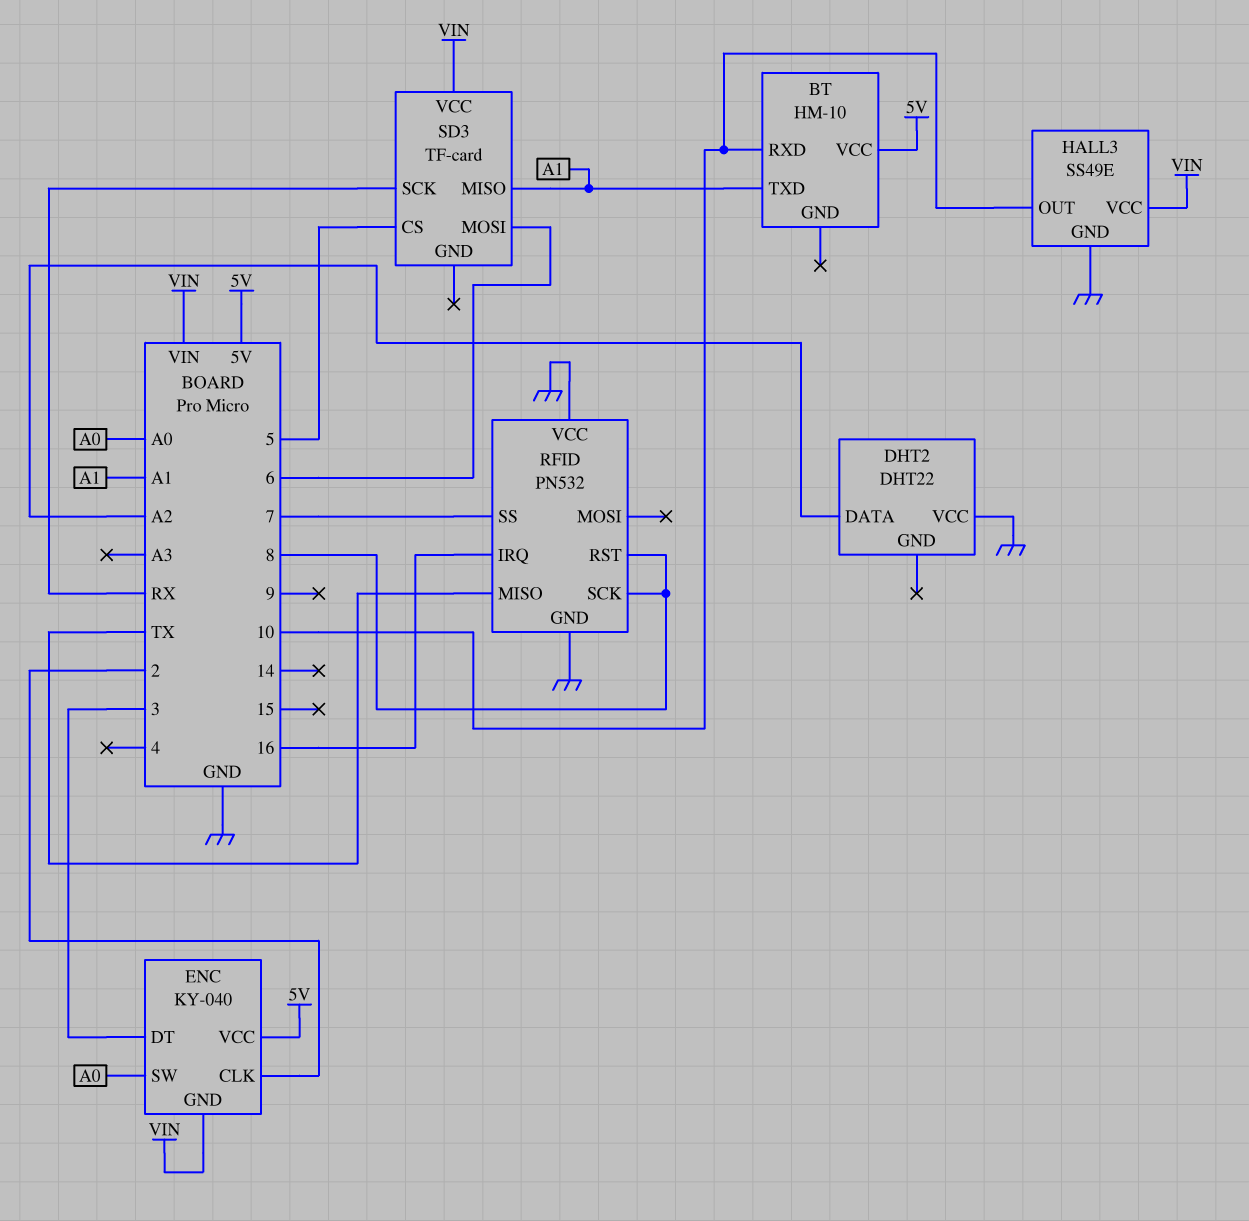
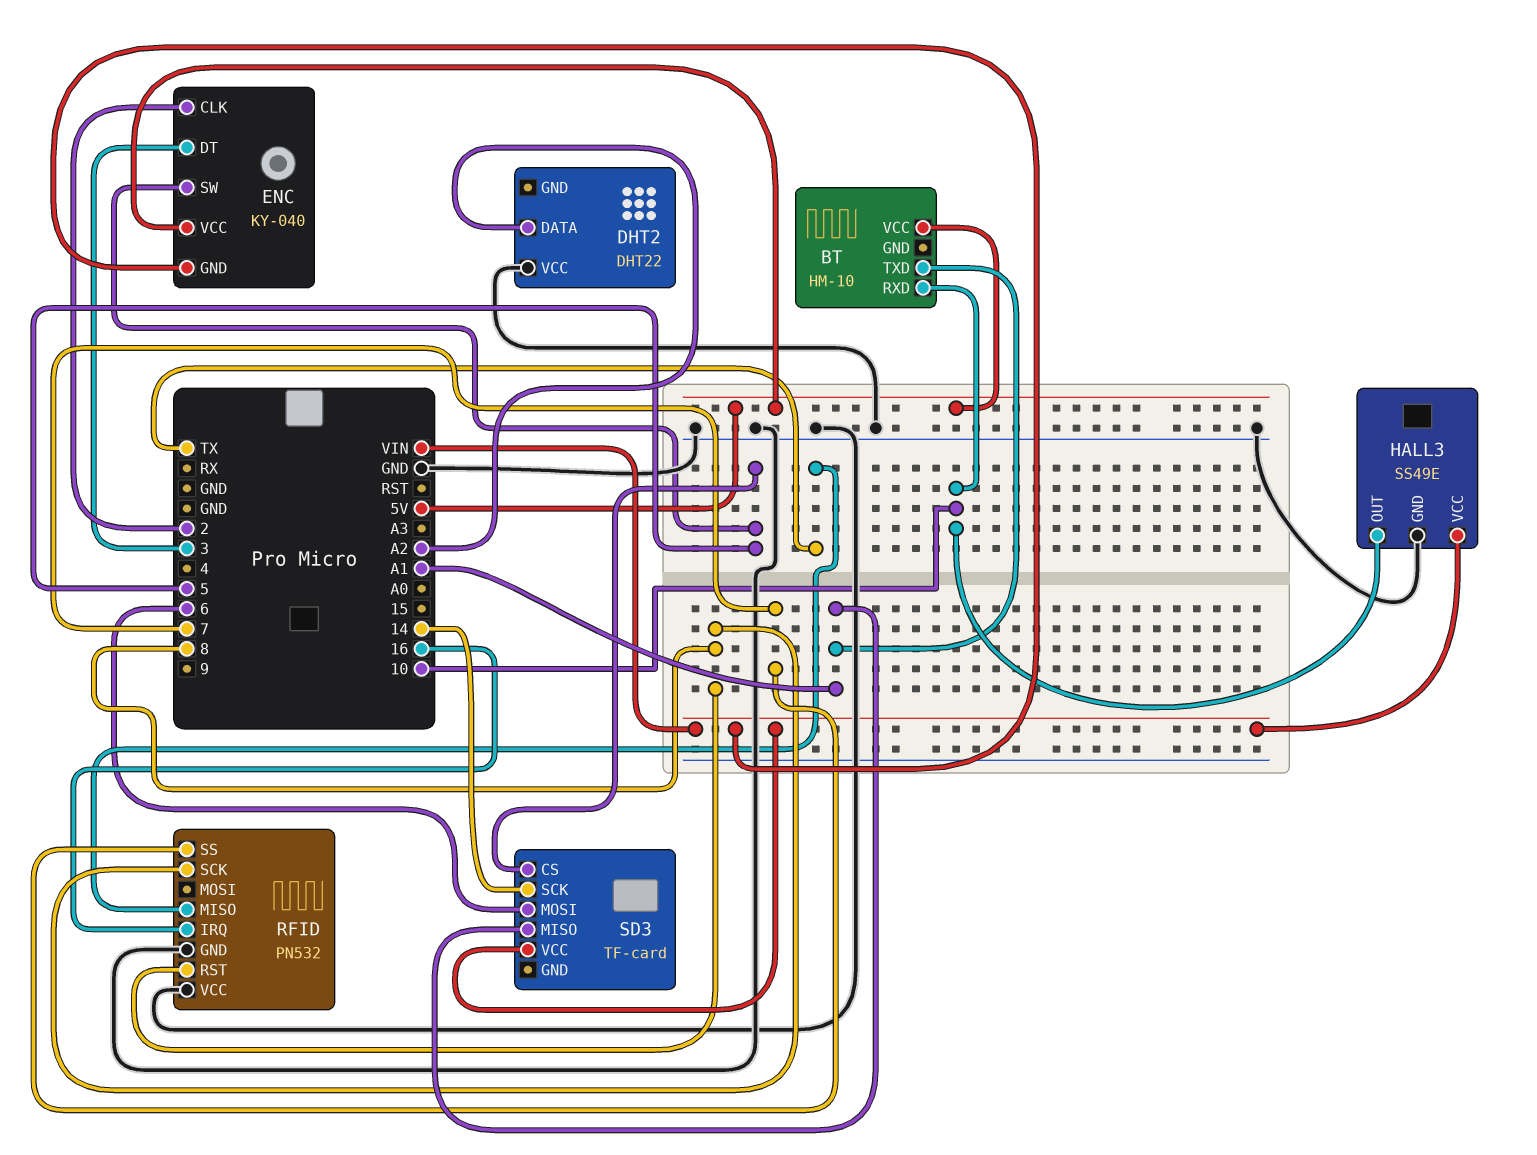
ENC pin SW: A0 -> 5
SD3 pin SCK: RX -> 14

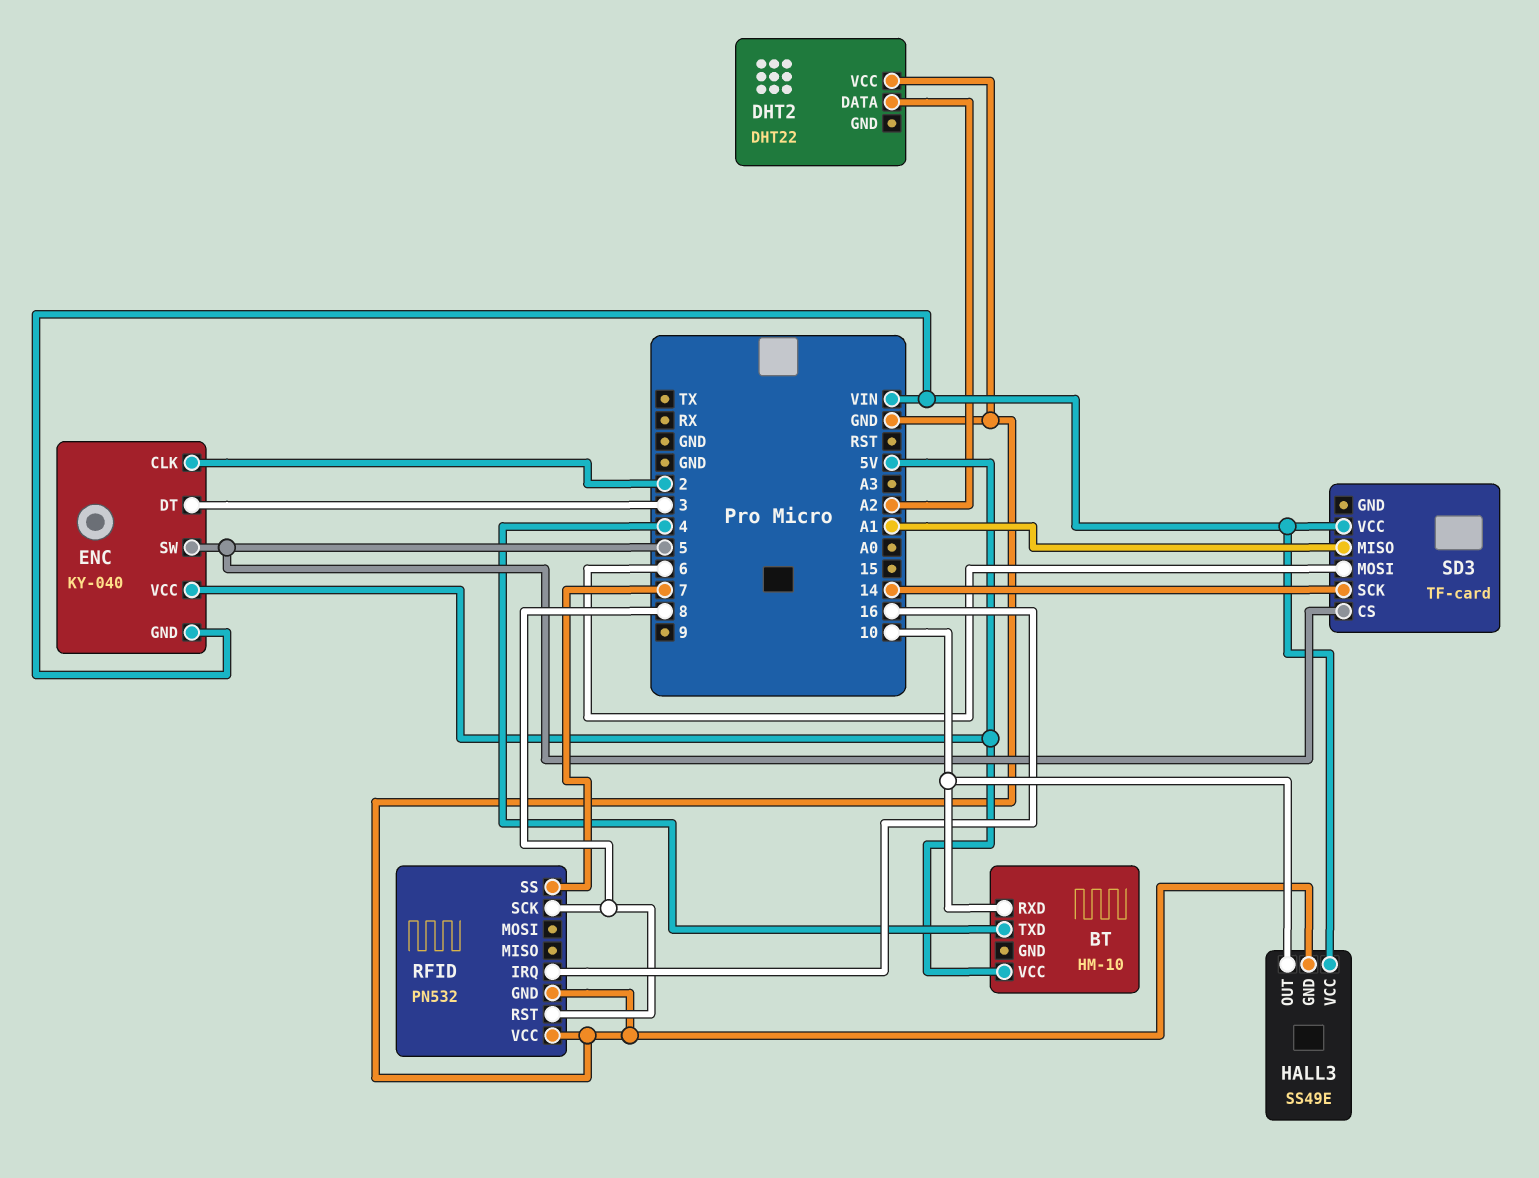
BT pin TXD: A1 -> 4
RFID pin MISO: TX -> none

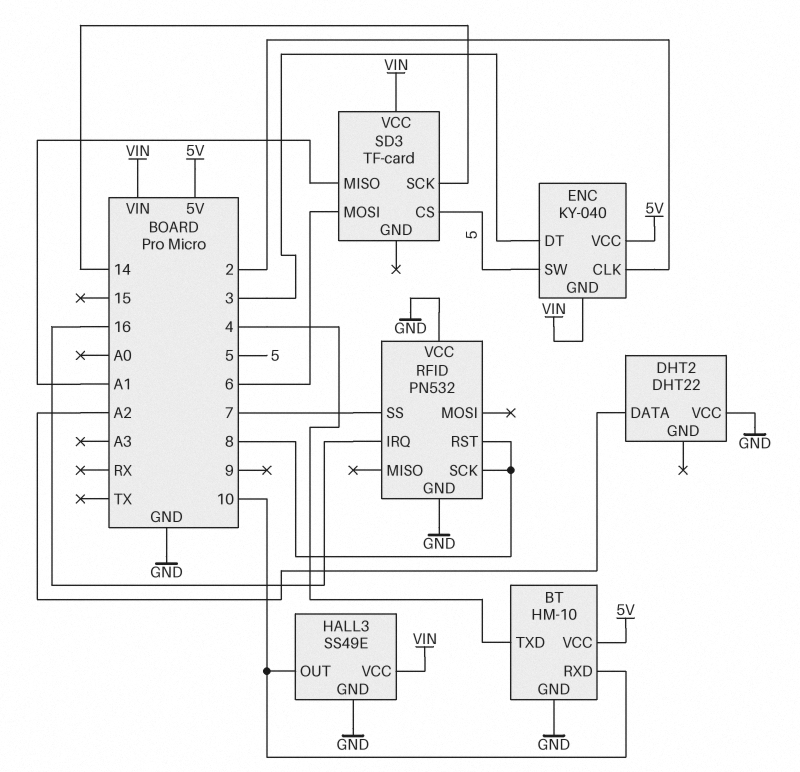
BT pin GND: none -> GND

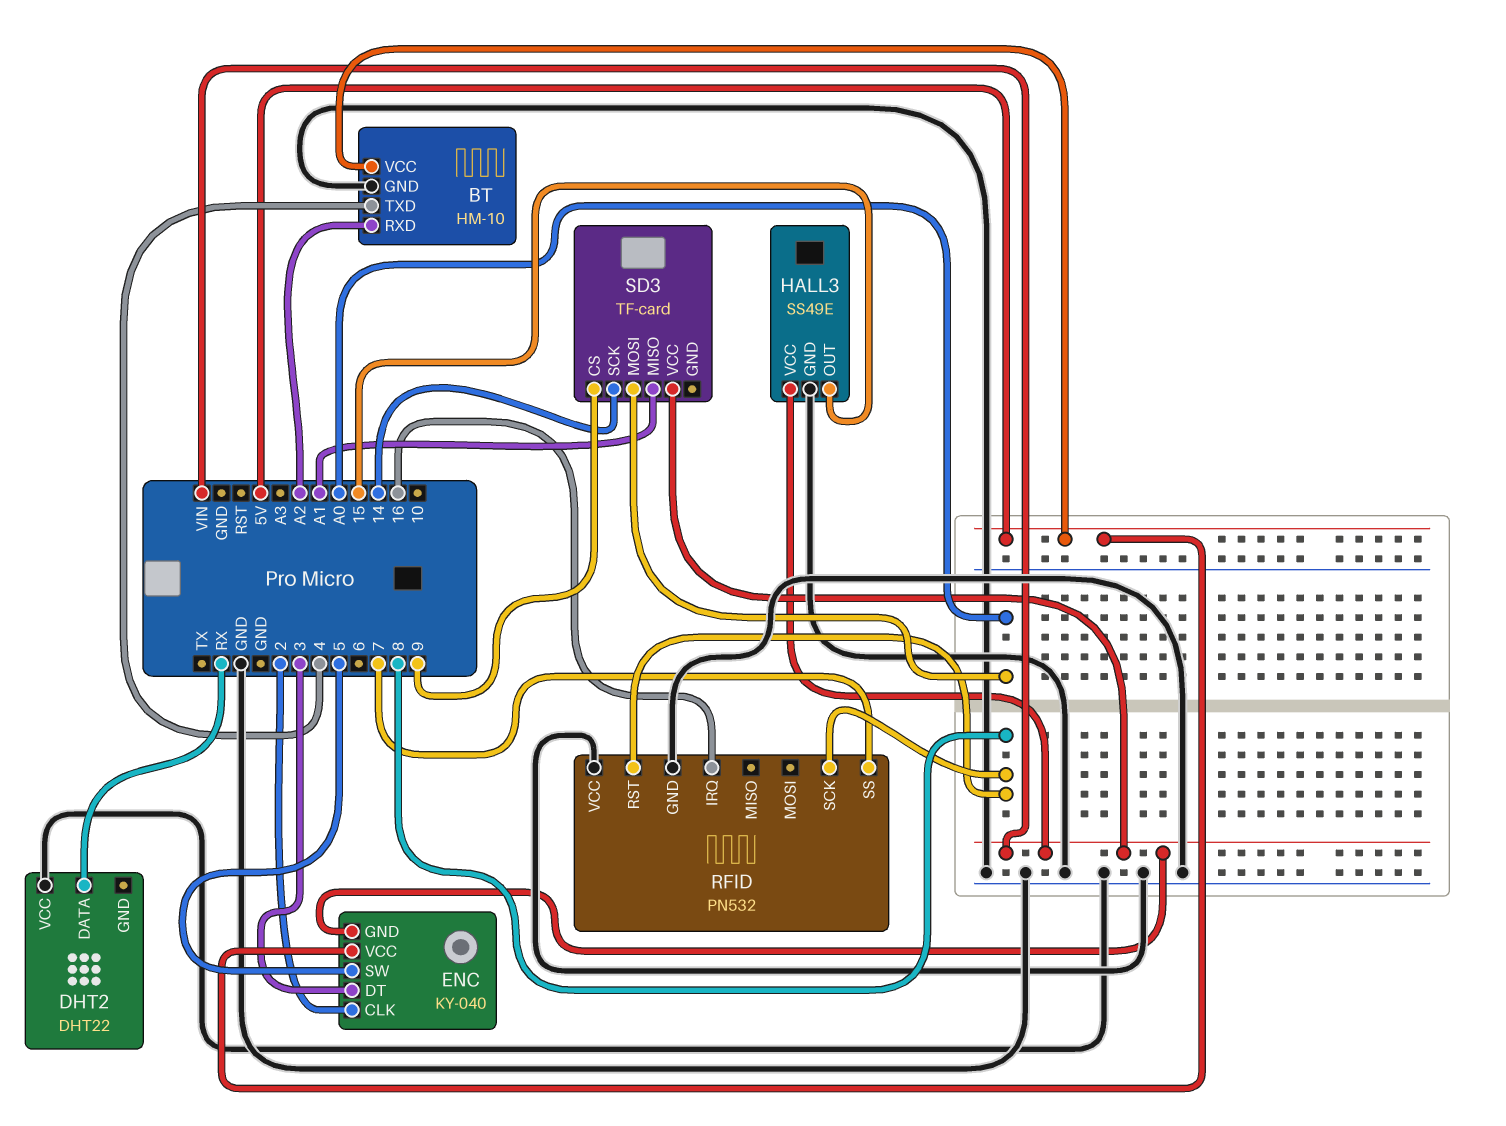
BT pin RXD: 10 -> A2
DHT2 pin DATA: A2 -> RX
HALL3 pin OUT: 10 -> 15
SD3 pin CS: 5 -> 9
SD3 pin MOSI: 6 -> A0

